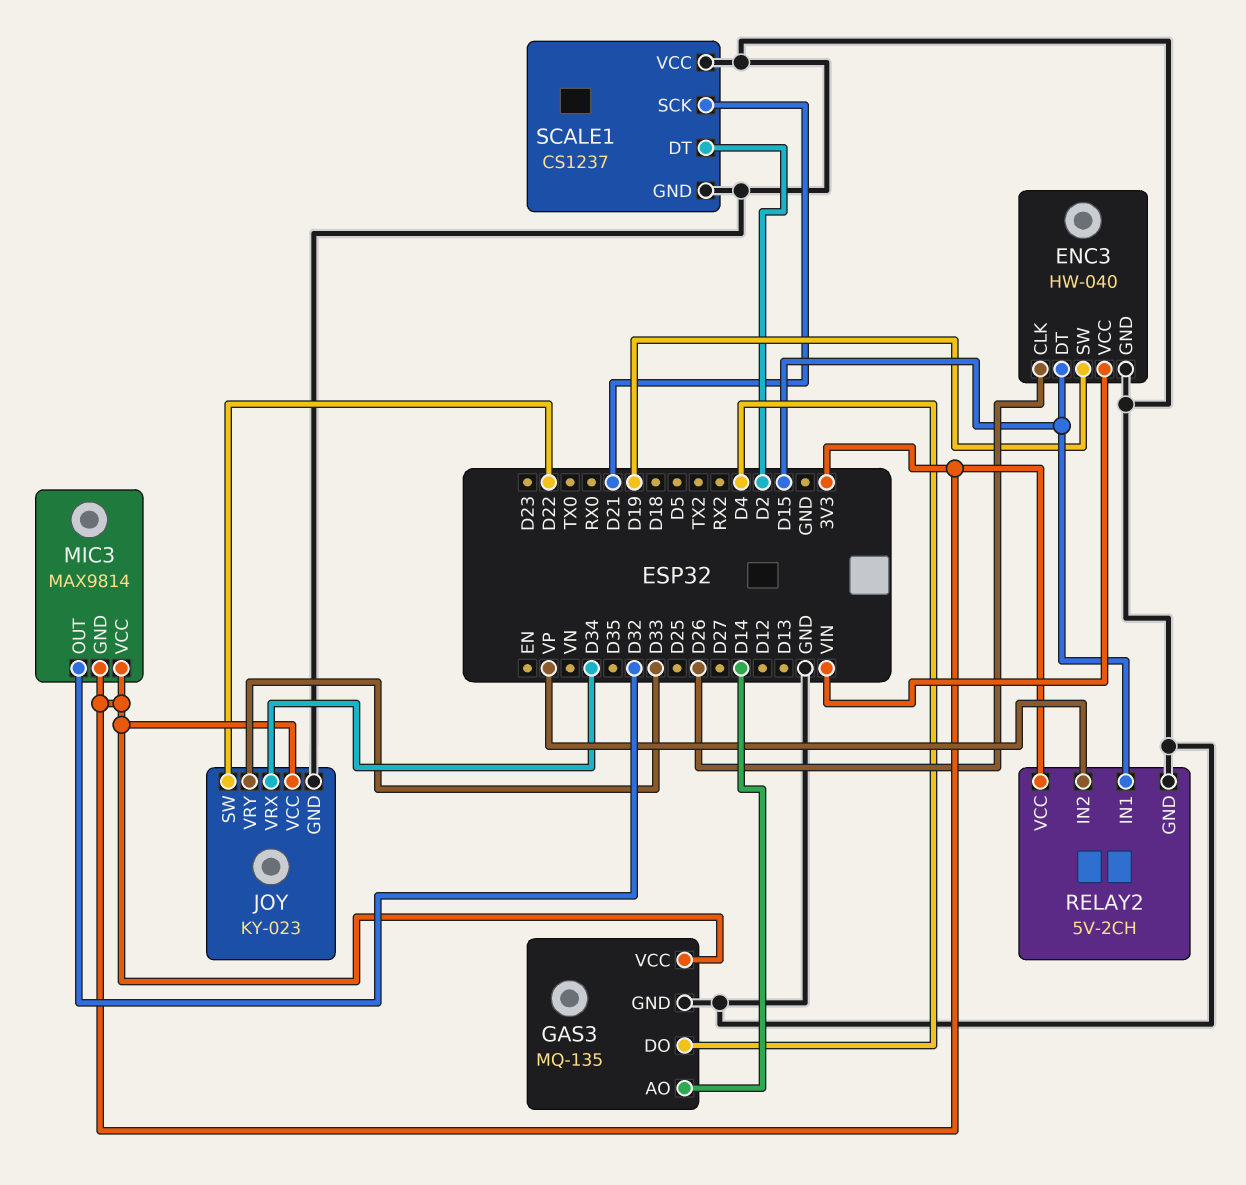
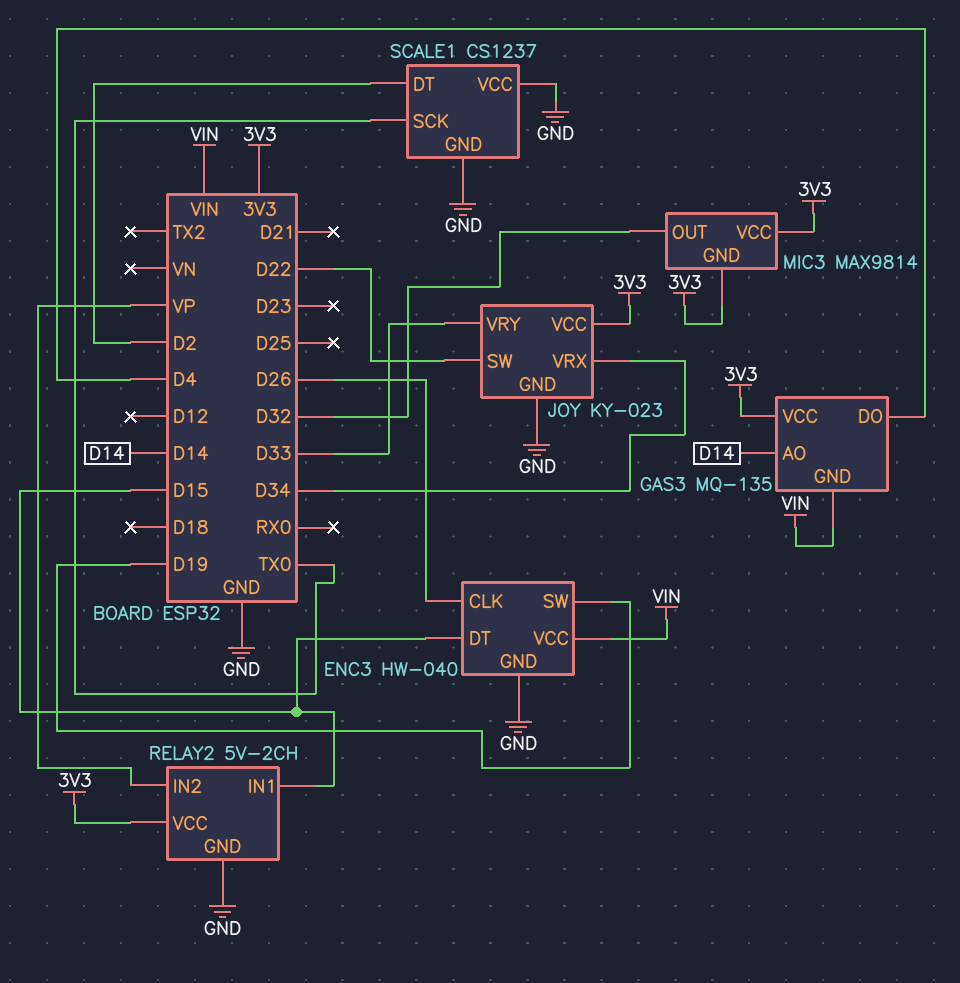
GAS3 pin GND: GND -> VIN
SCALE1 pin SCK: D21 -> TX0

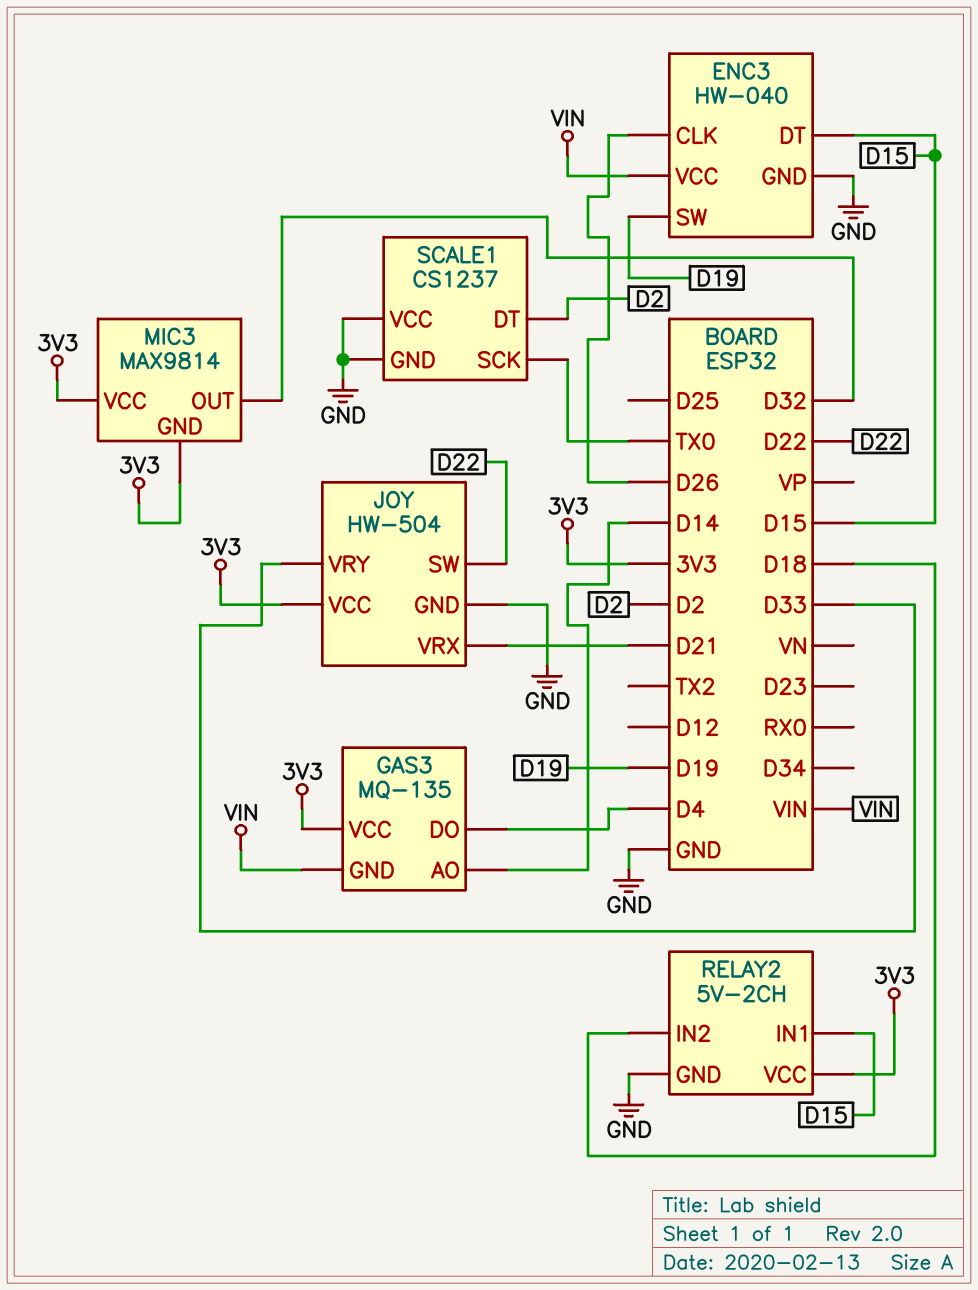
JOY: KY-023 -> HW-504
JOY pin VRX: D34 -> D21
RELAY2 pin IN2: VP -> D18

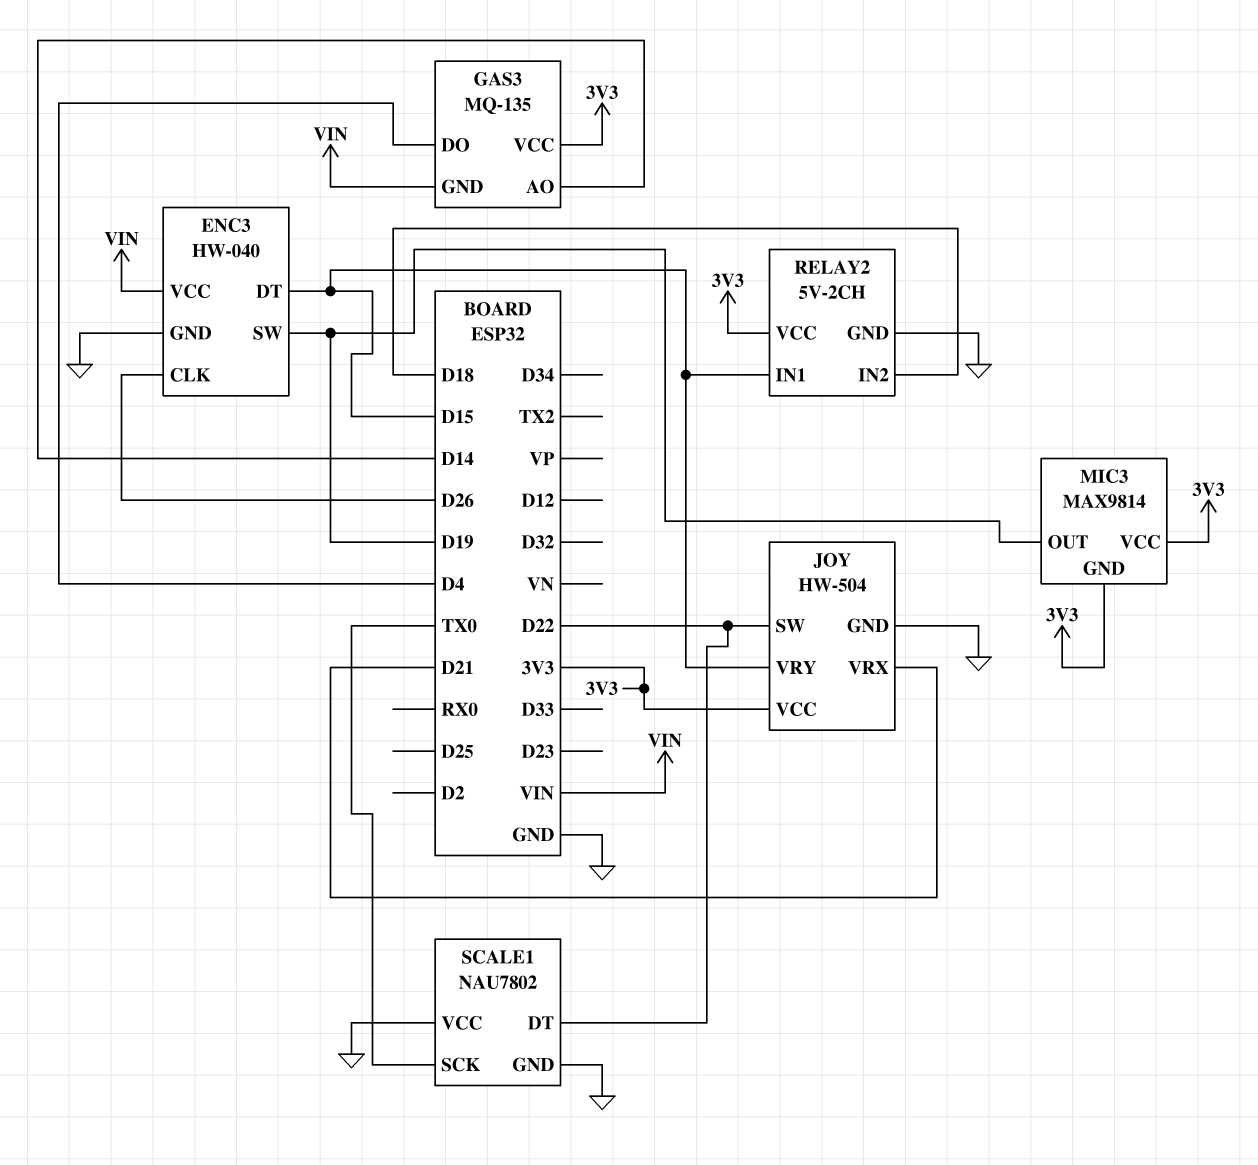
JOY pin VRY: D33 -> D15
MIC3 pin OUT: D32 -> D19
SCALE1: CS1237 -> NAU7802
SCALE1 pin DT: D2 -> D22

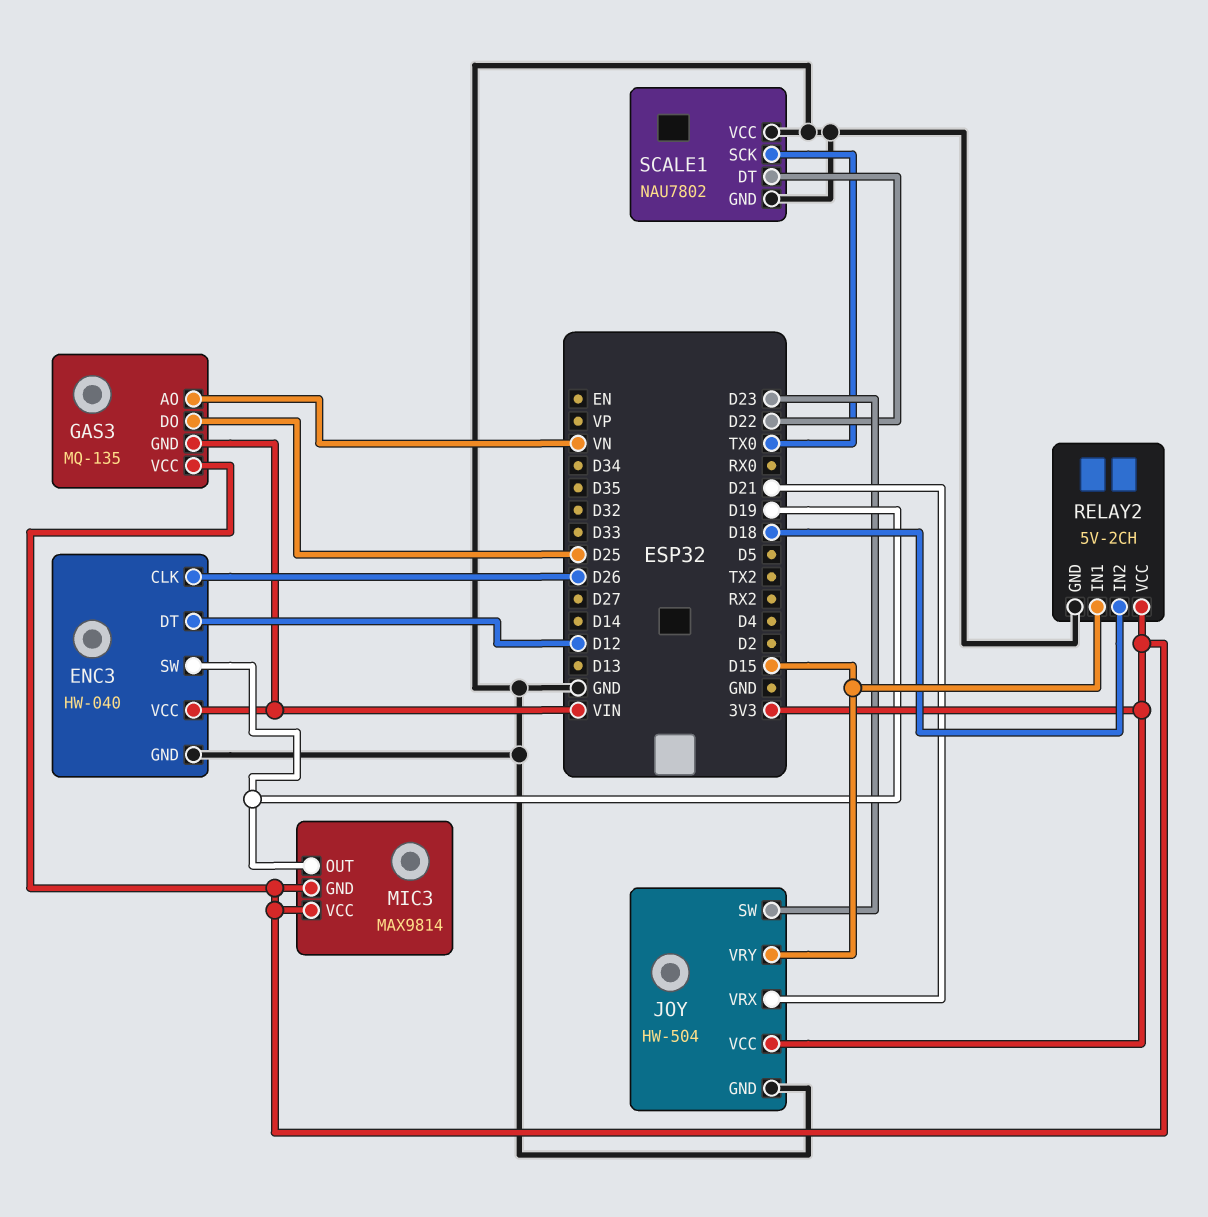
ENC3 pin DT: D15 -> D12
GAS3 pin AO: D14 -> VN
GAS3 pin DO: D4 -> D25
JOY pin SW: D22 -> D23

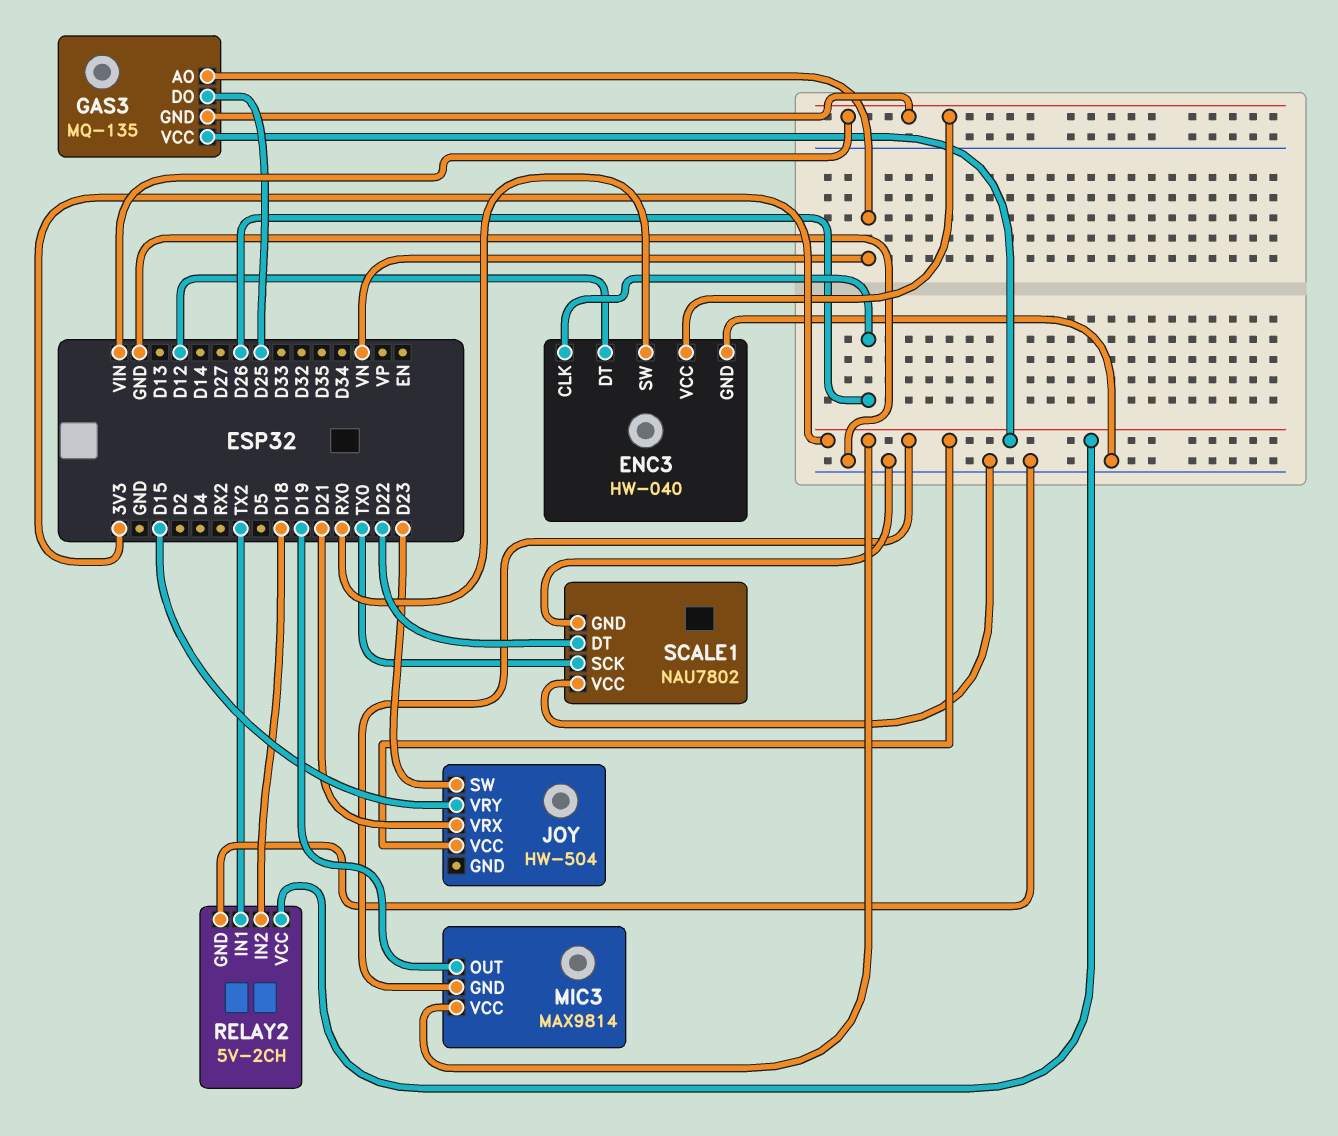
ENC3 pin SW: D19 -> RX0
JOY pin GND: GND -> none
RELAY2 pin IN1: D15 -> TX2

